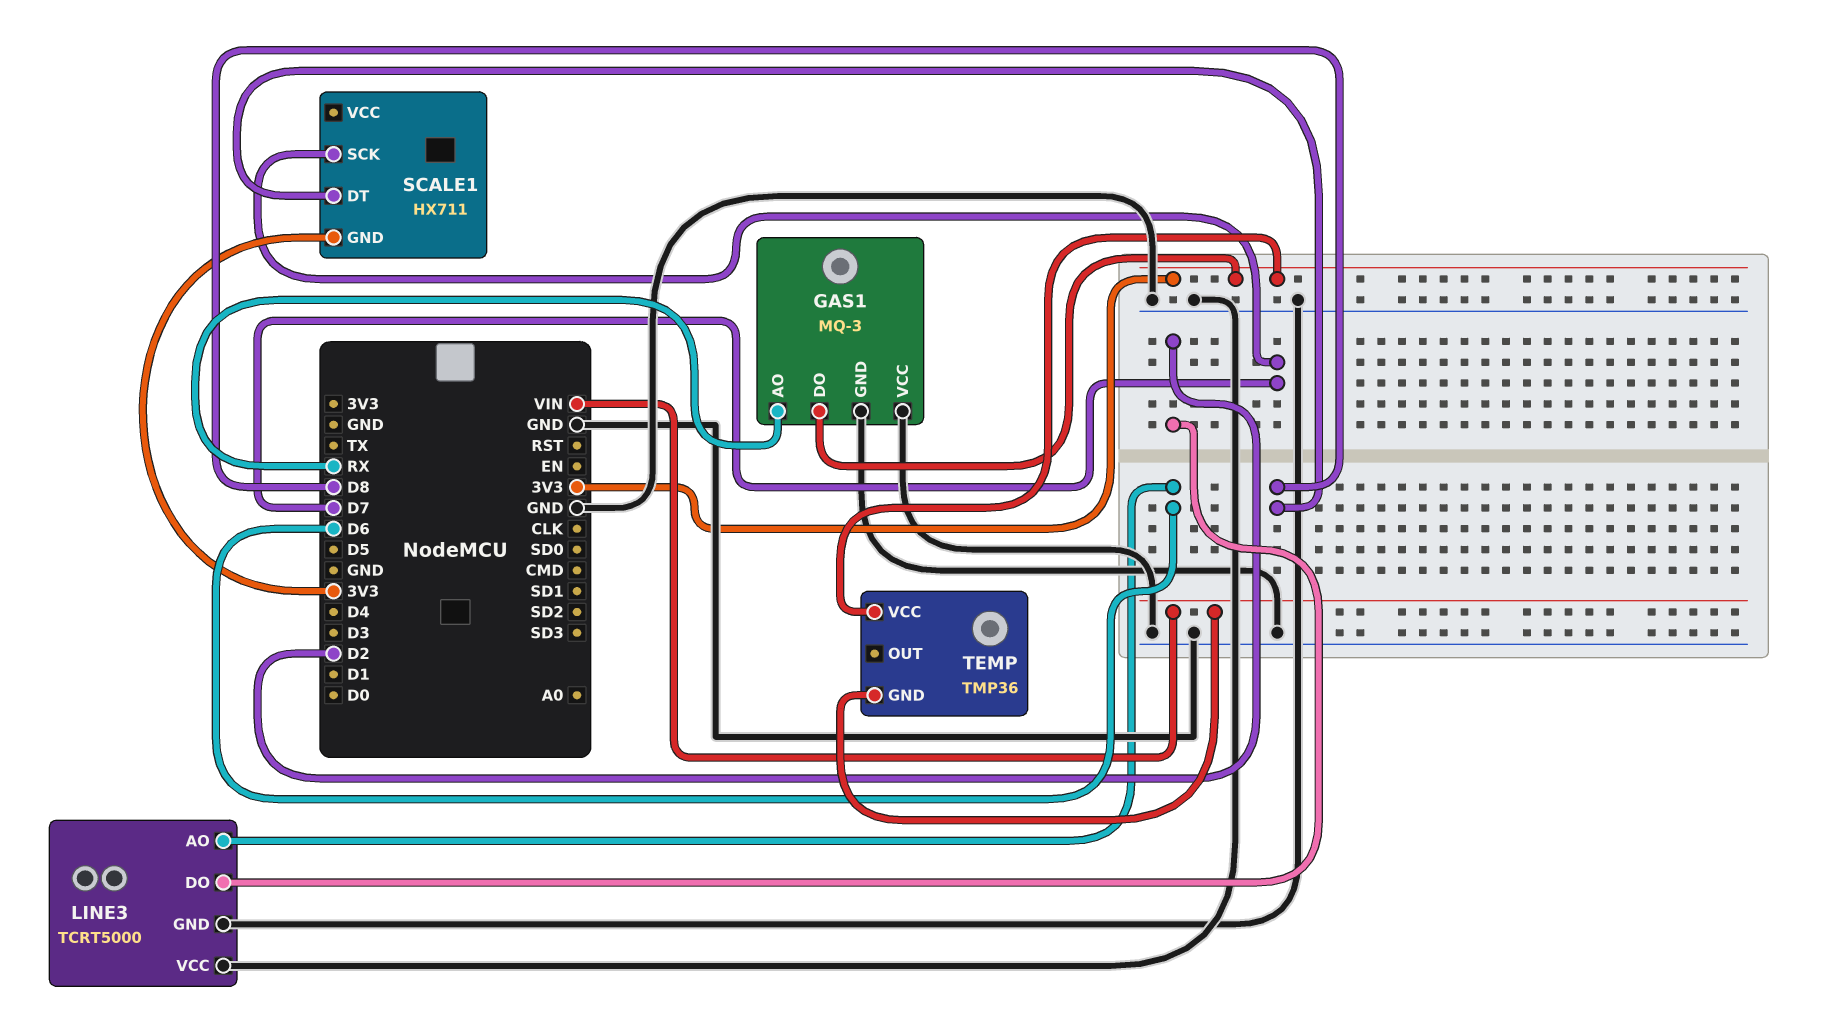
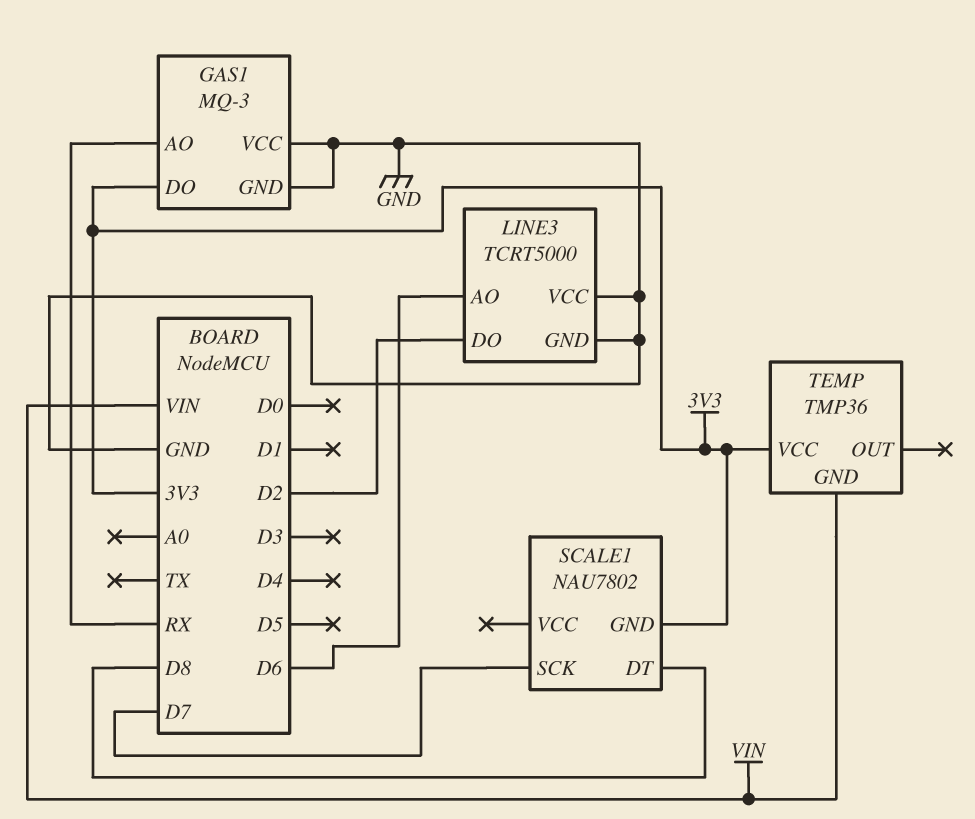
SCALE1: HX711 -> NAU7802

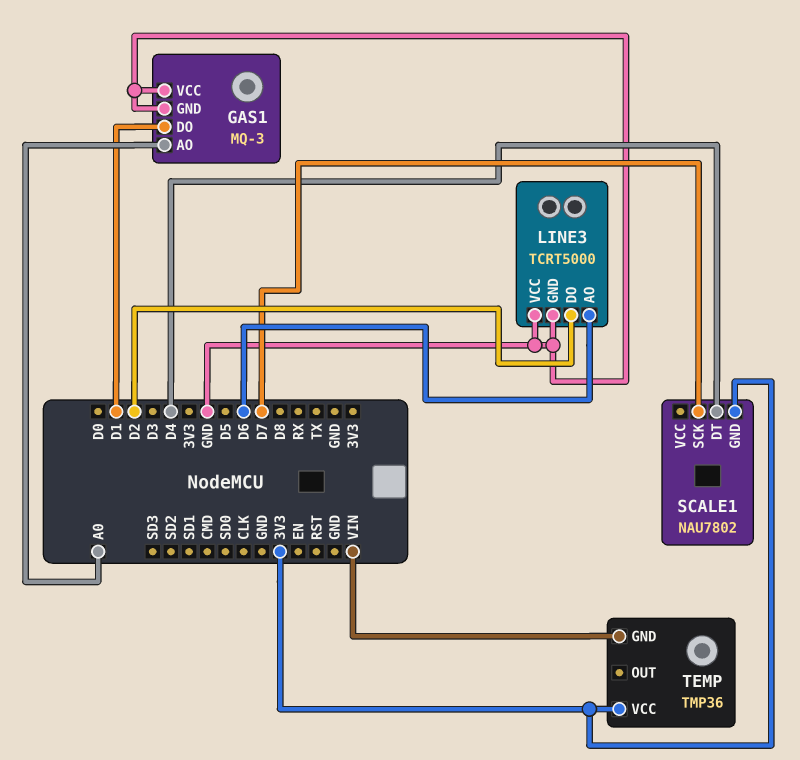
GAS1 pin AO: RX -> A0
GAS1 pin DO: 3V3 -> D1
SCALE1 pin DT: D8 -> D4

